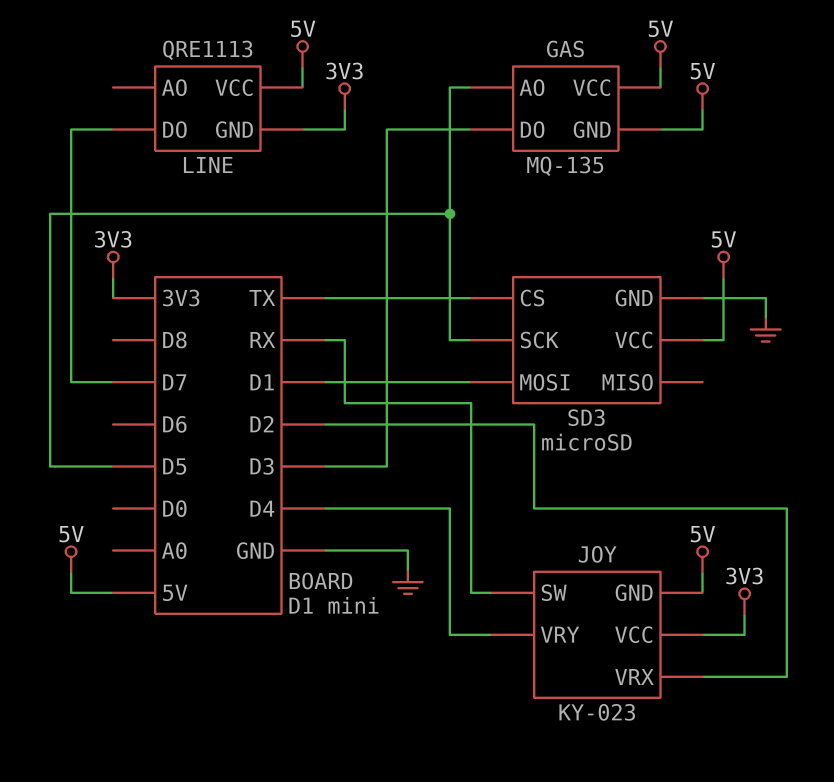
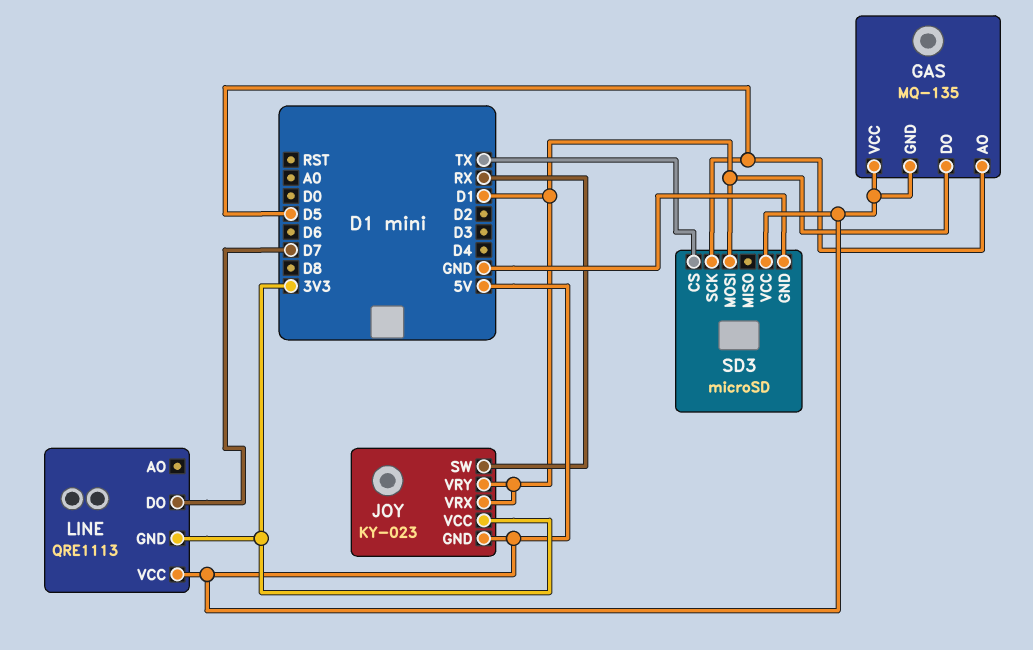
GAS pin DO: D3 -> D1
JOY pin VRX: D2 -> D1
JOY pin VRY: D4 -> D1

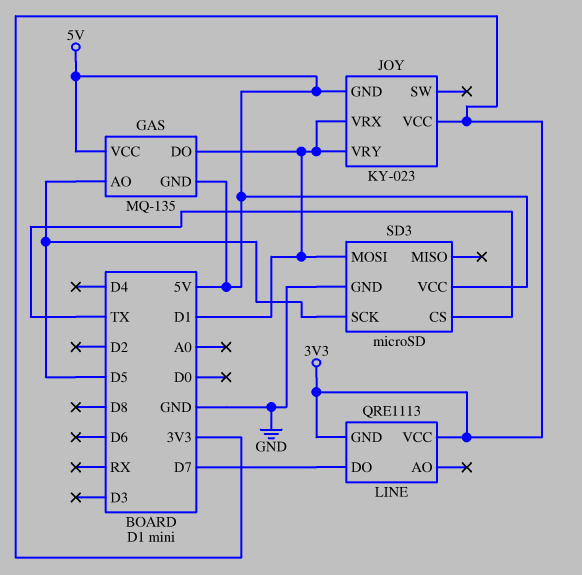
JOY pin SW: RX -> none
LINE pin VCC: 5V -> 3V3

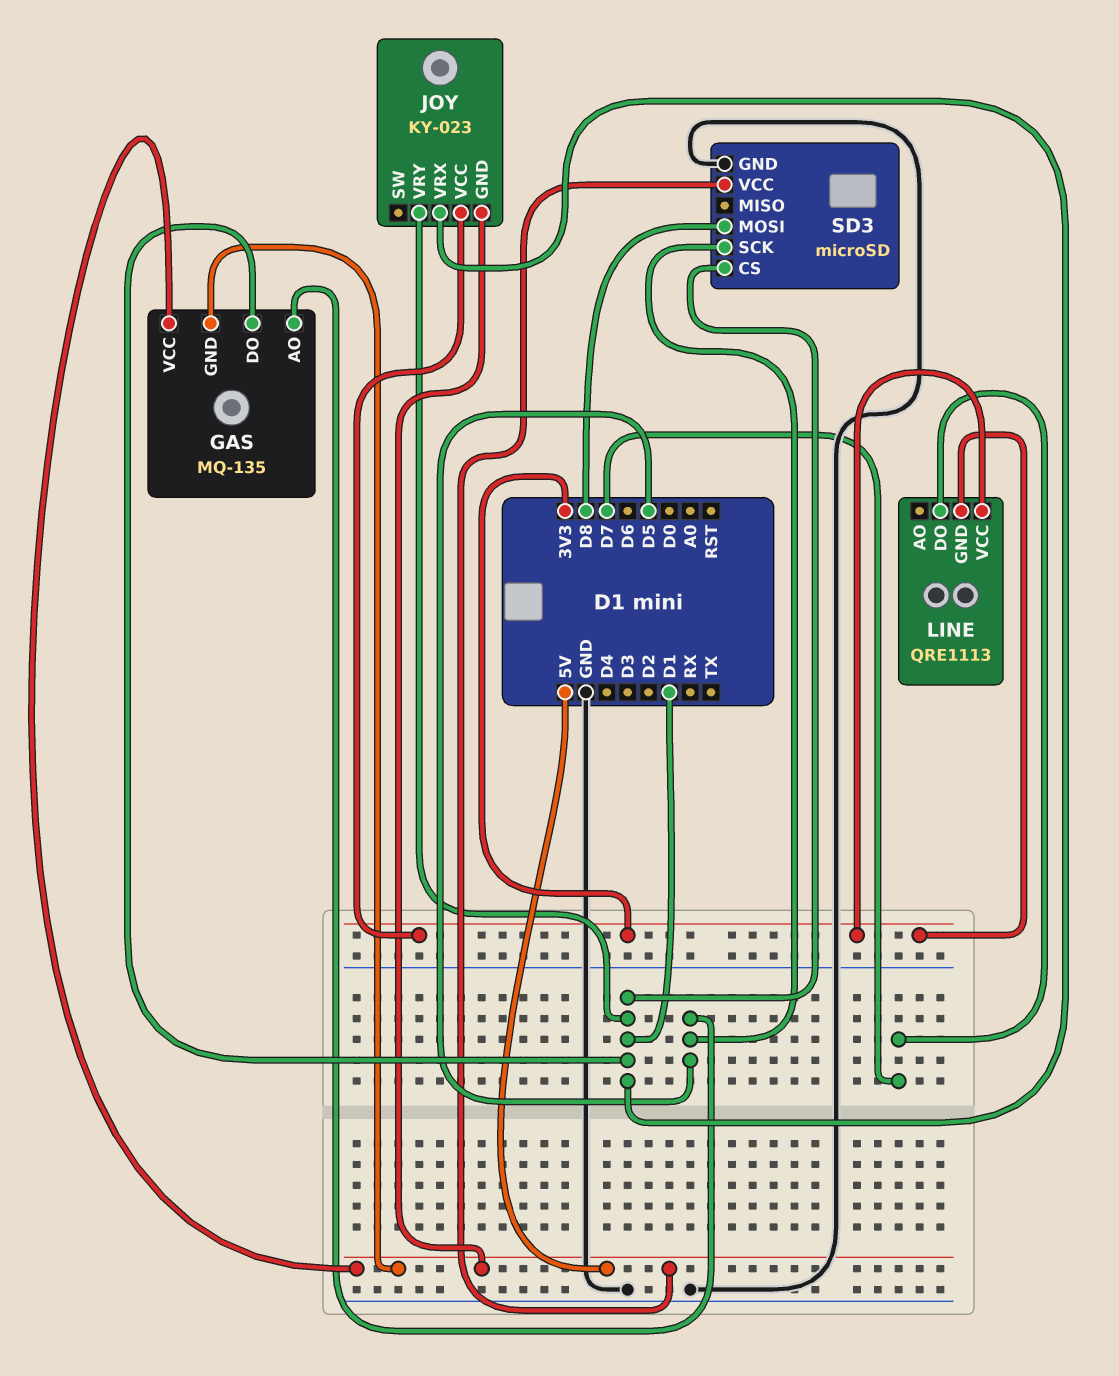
SD3 pin CS: TX -> D1
SD3 pin MOSI: D1 -> D8

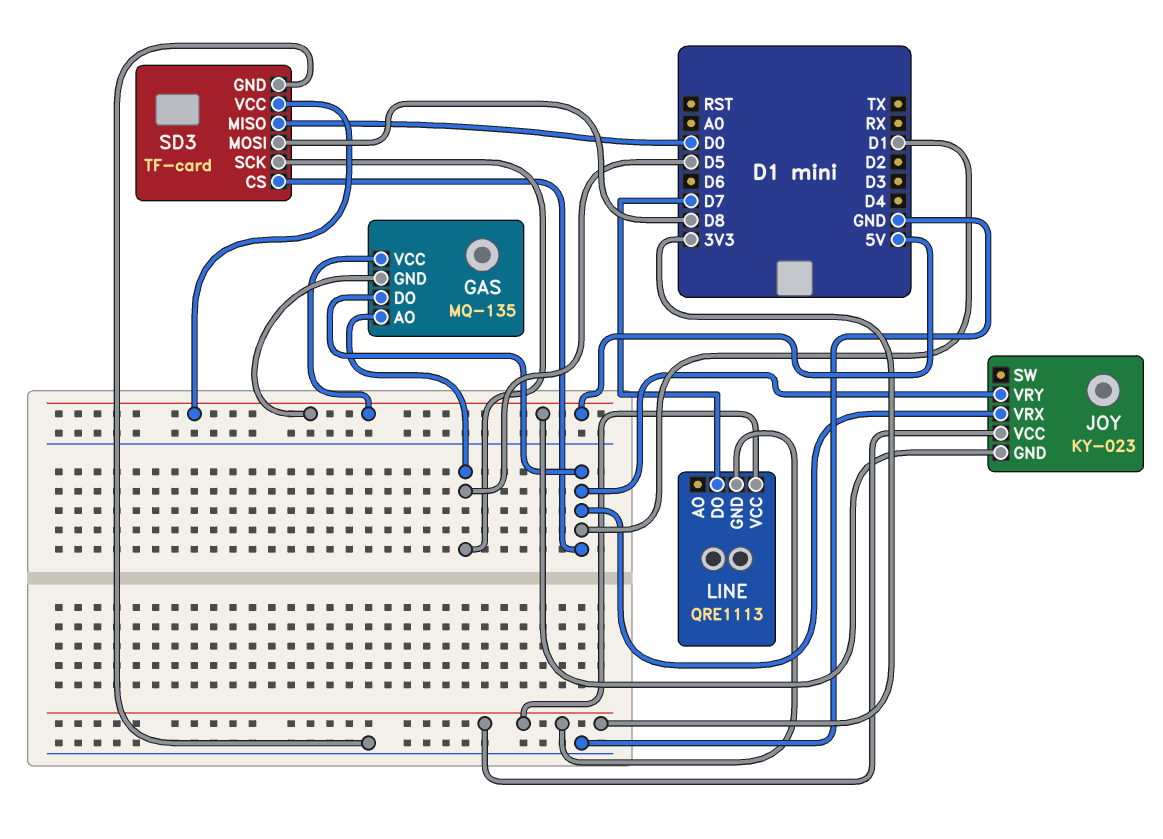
SD3: microSD -> TF-card
SD3 pin MISO: none -> D0

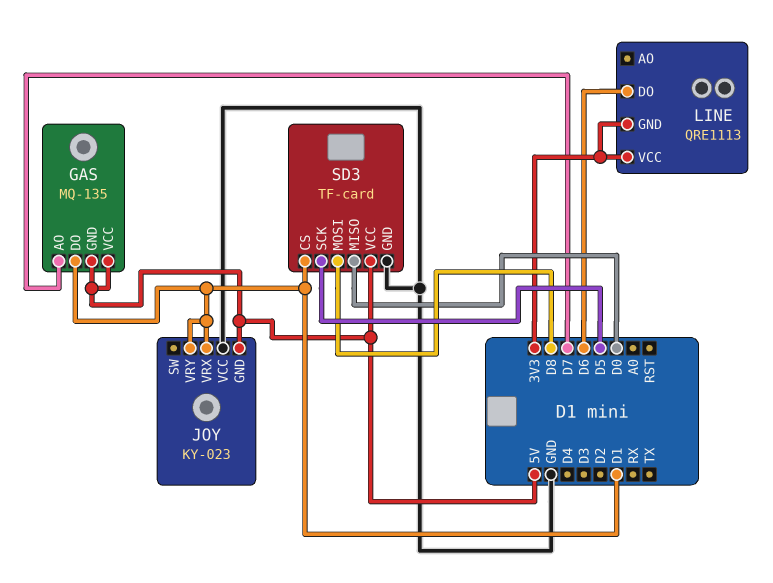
GAS pin AO: D5 -> D7
JOY pin VCC: 3V3 -> GND
LINE pin DO: D7 -> D6

